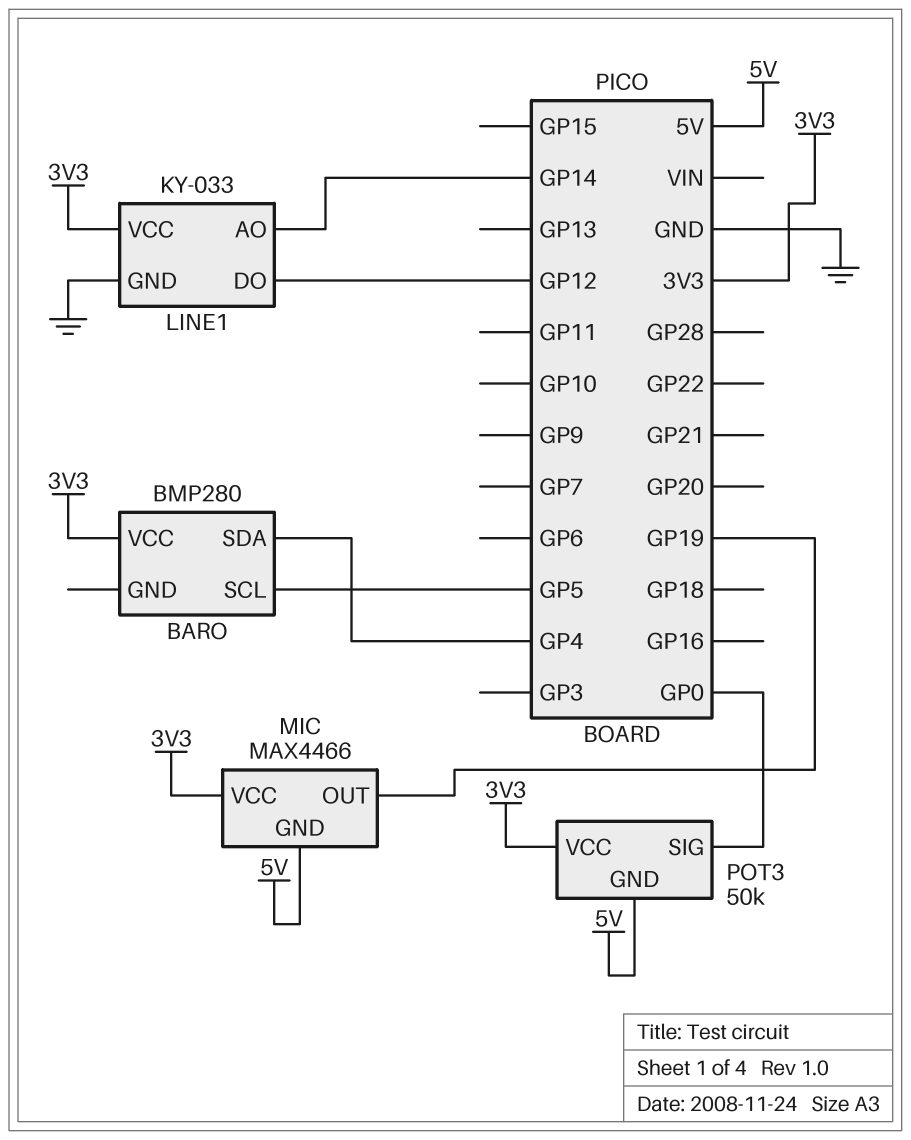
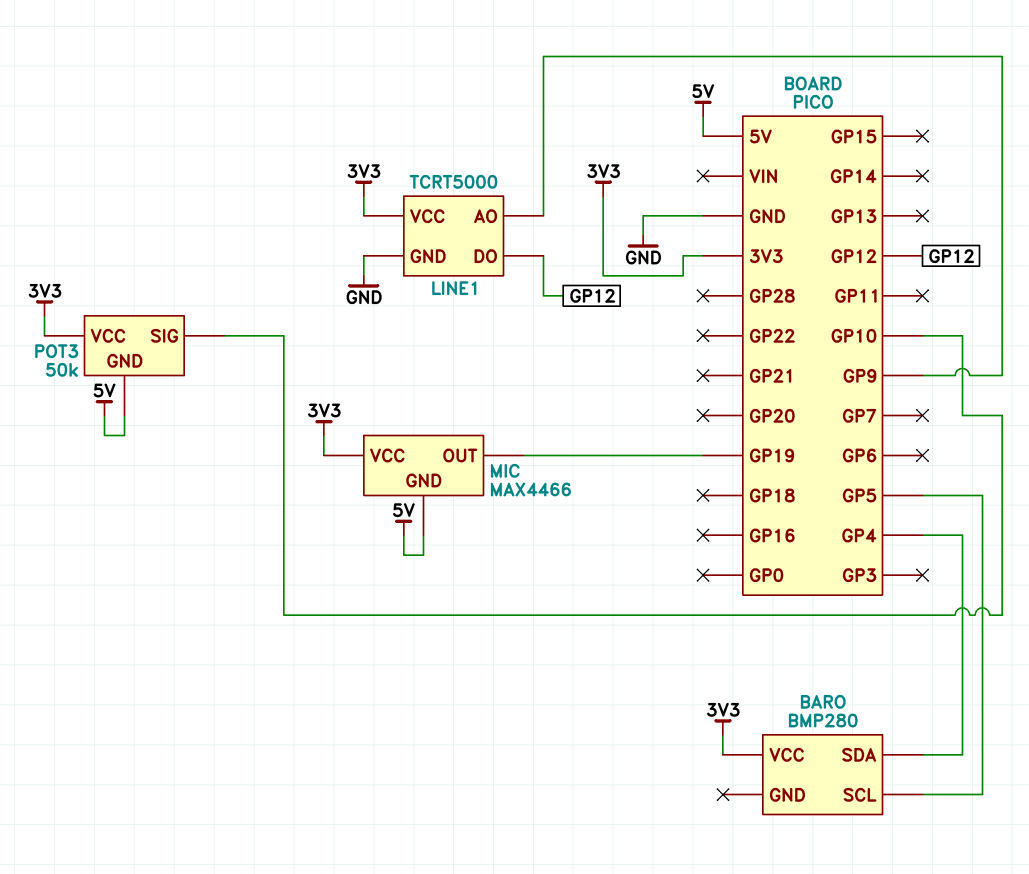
LINE1: KY-033 -> TCRT5000
LINE1 pin AO: GP14 -> GP9
POT3 pin SIG: GP0 -> GP10

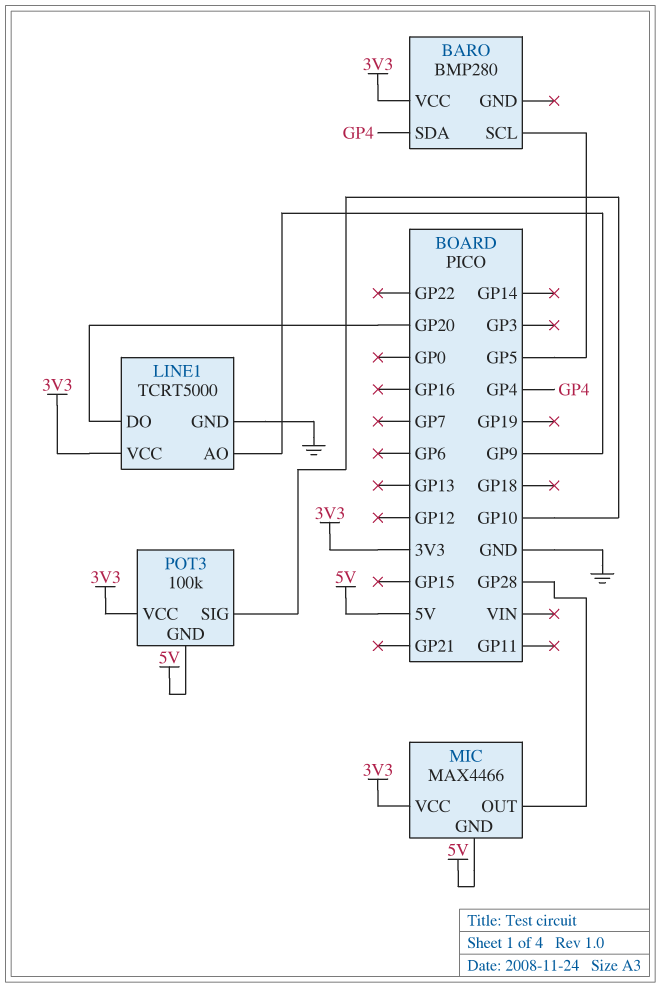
LINE1 pin DO: GP12 -> GP20
MIC pin OUT: GP19 -> GP28
POT3: 50k -> 100k

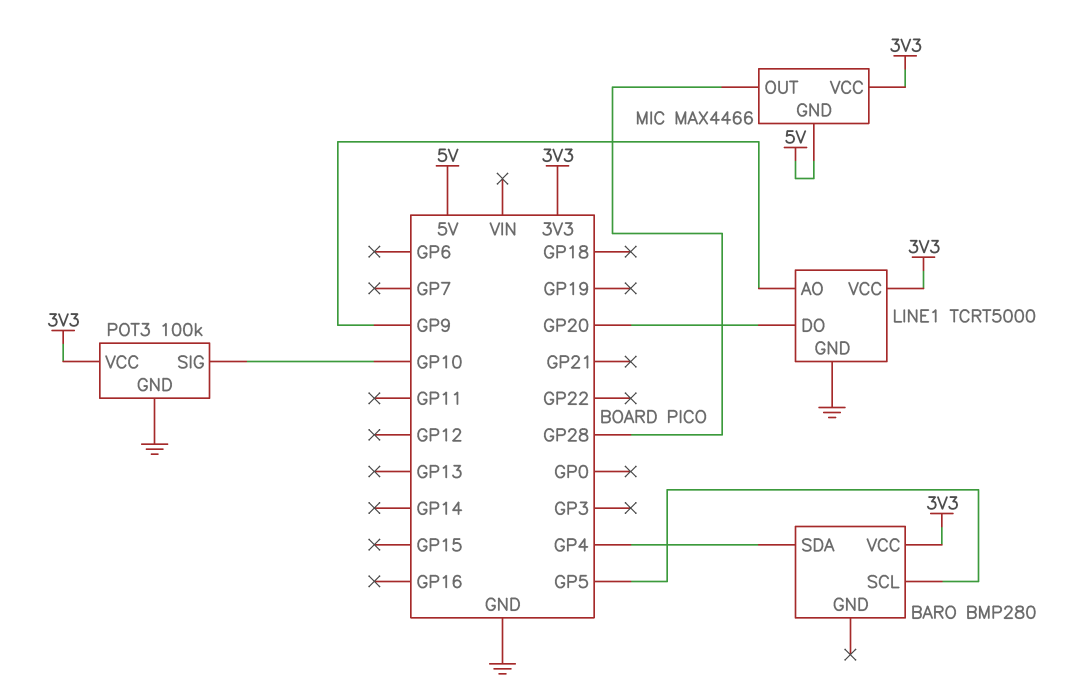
POT3 pin GND: 5V -> GND

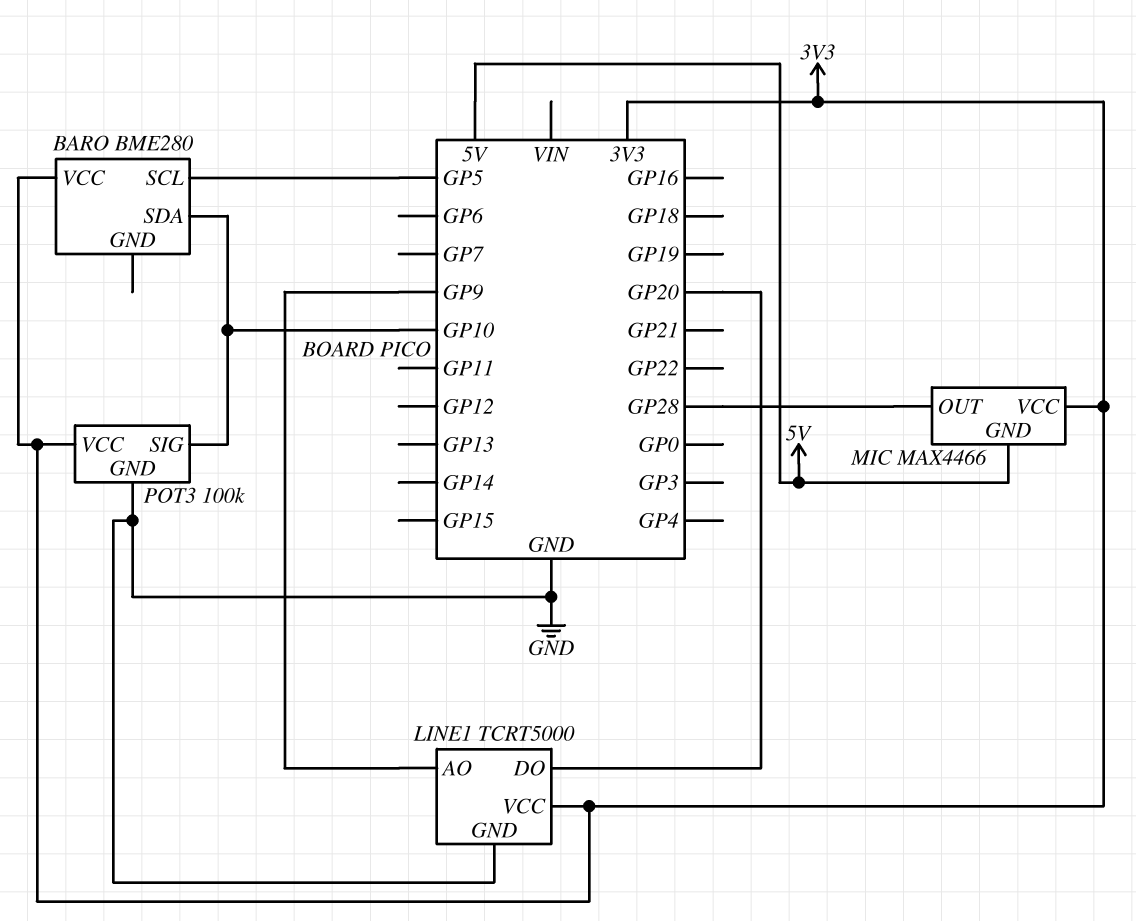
BARO: BMP280 -> BME280
BARO pin SDA: GP4 -> GP10

